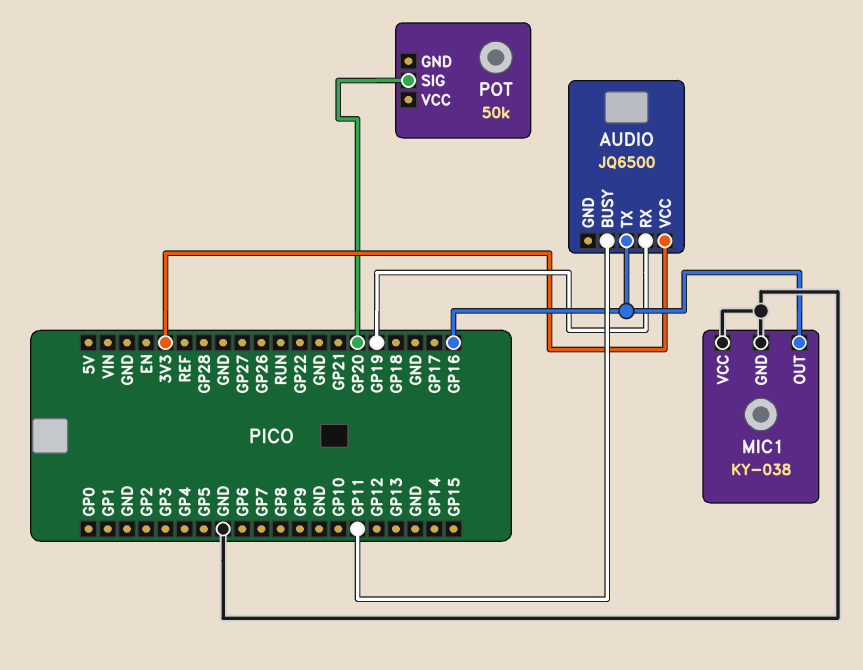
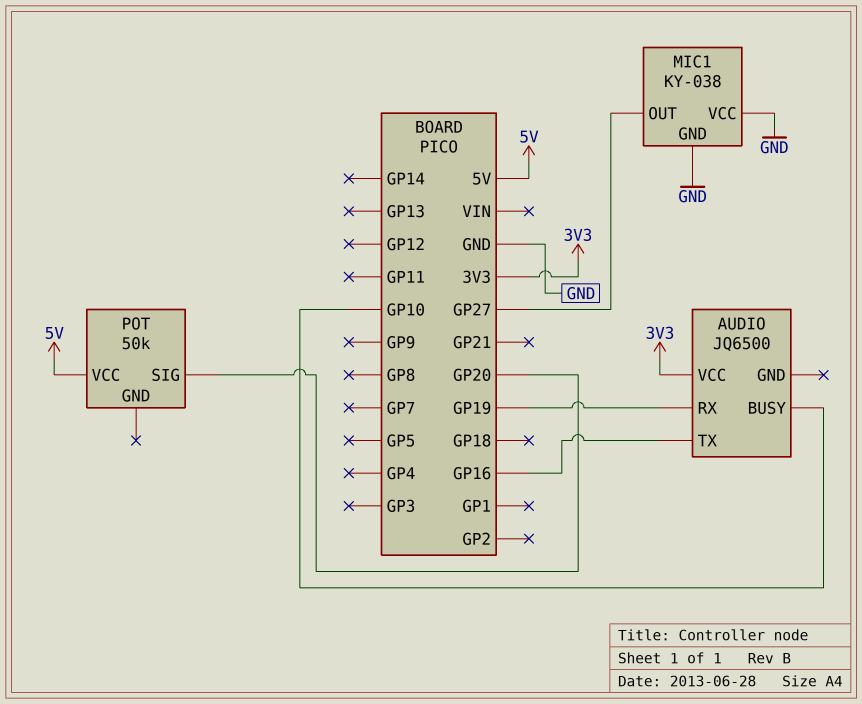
AUDIO pin BUSY: GP11 -> GP10
MIC1 pin OUT: GP16 -> GP27
POT pin VCC: none -> 5V

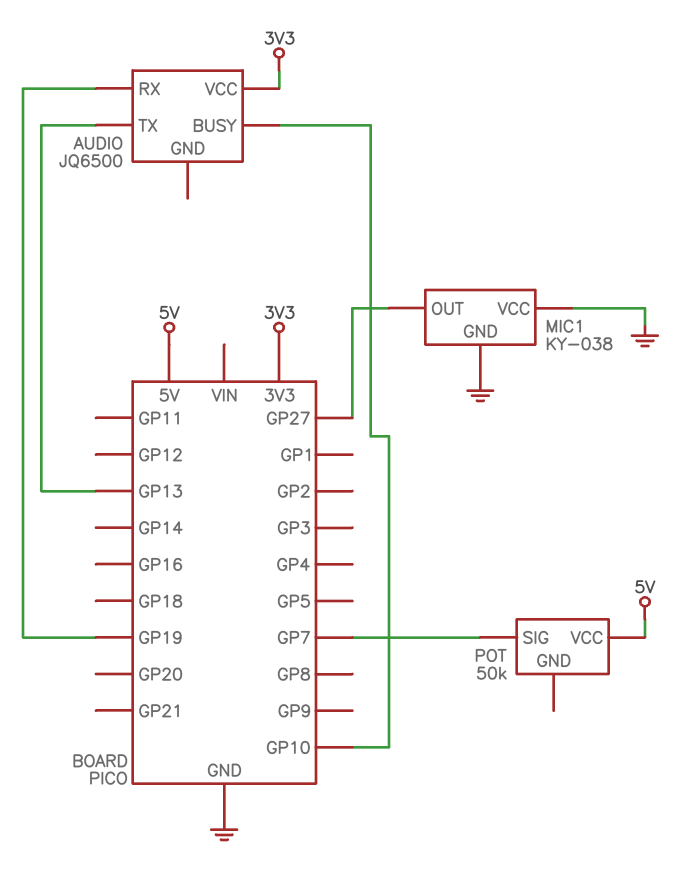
AUDIO pin TX: GP16 -> GP13
POT pin SIG: GP20 -> GP7

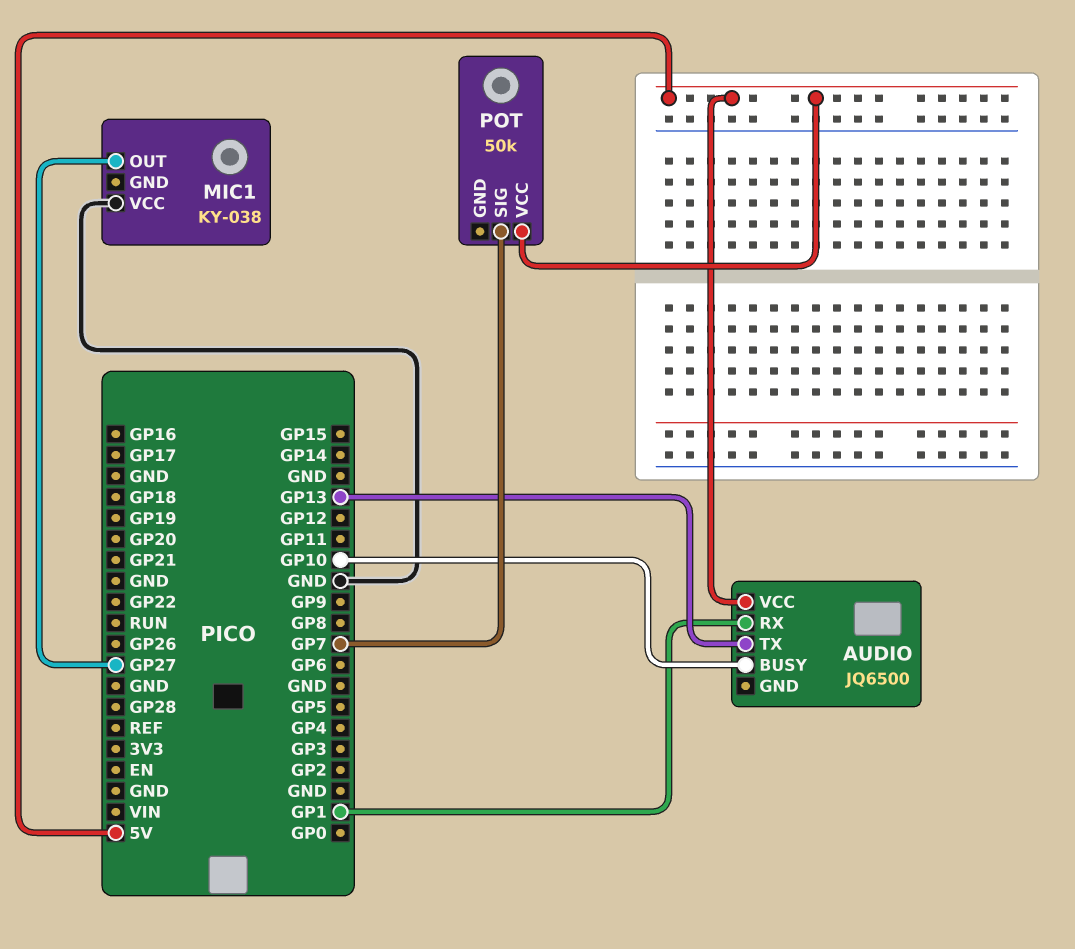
AUDIO pin RX: GP19 -> GP1
AUDIO pin VCC: 3V3 -> 5V
MIC1 pin GND: GND -> none

